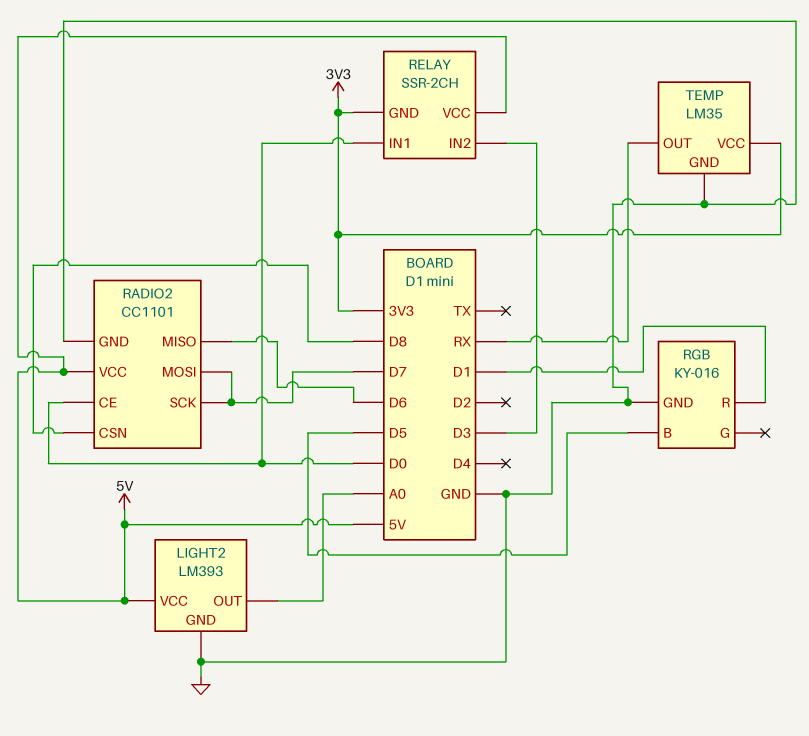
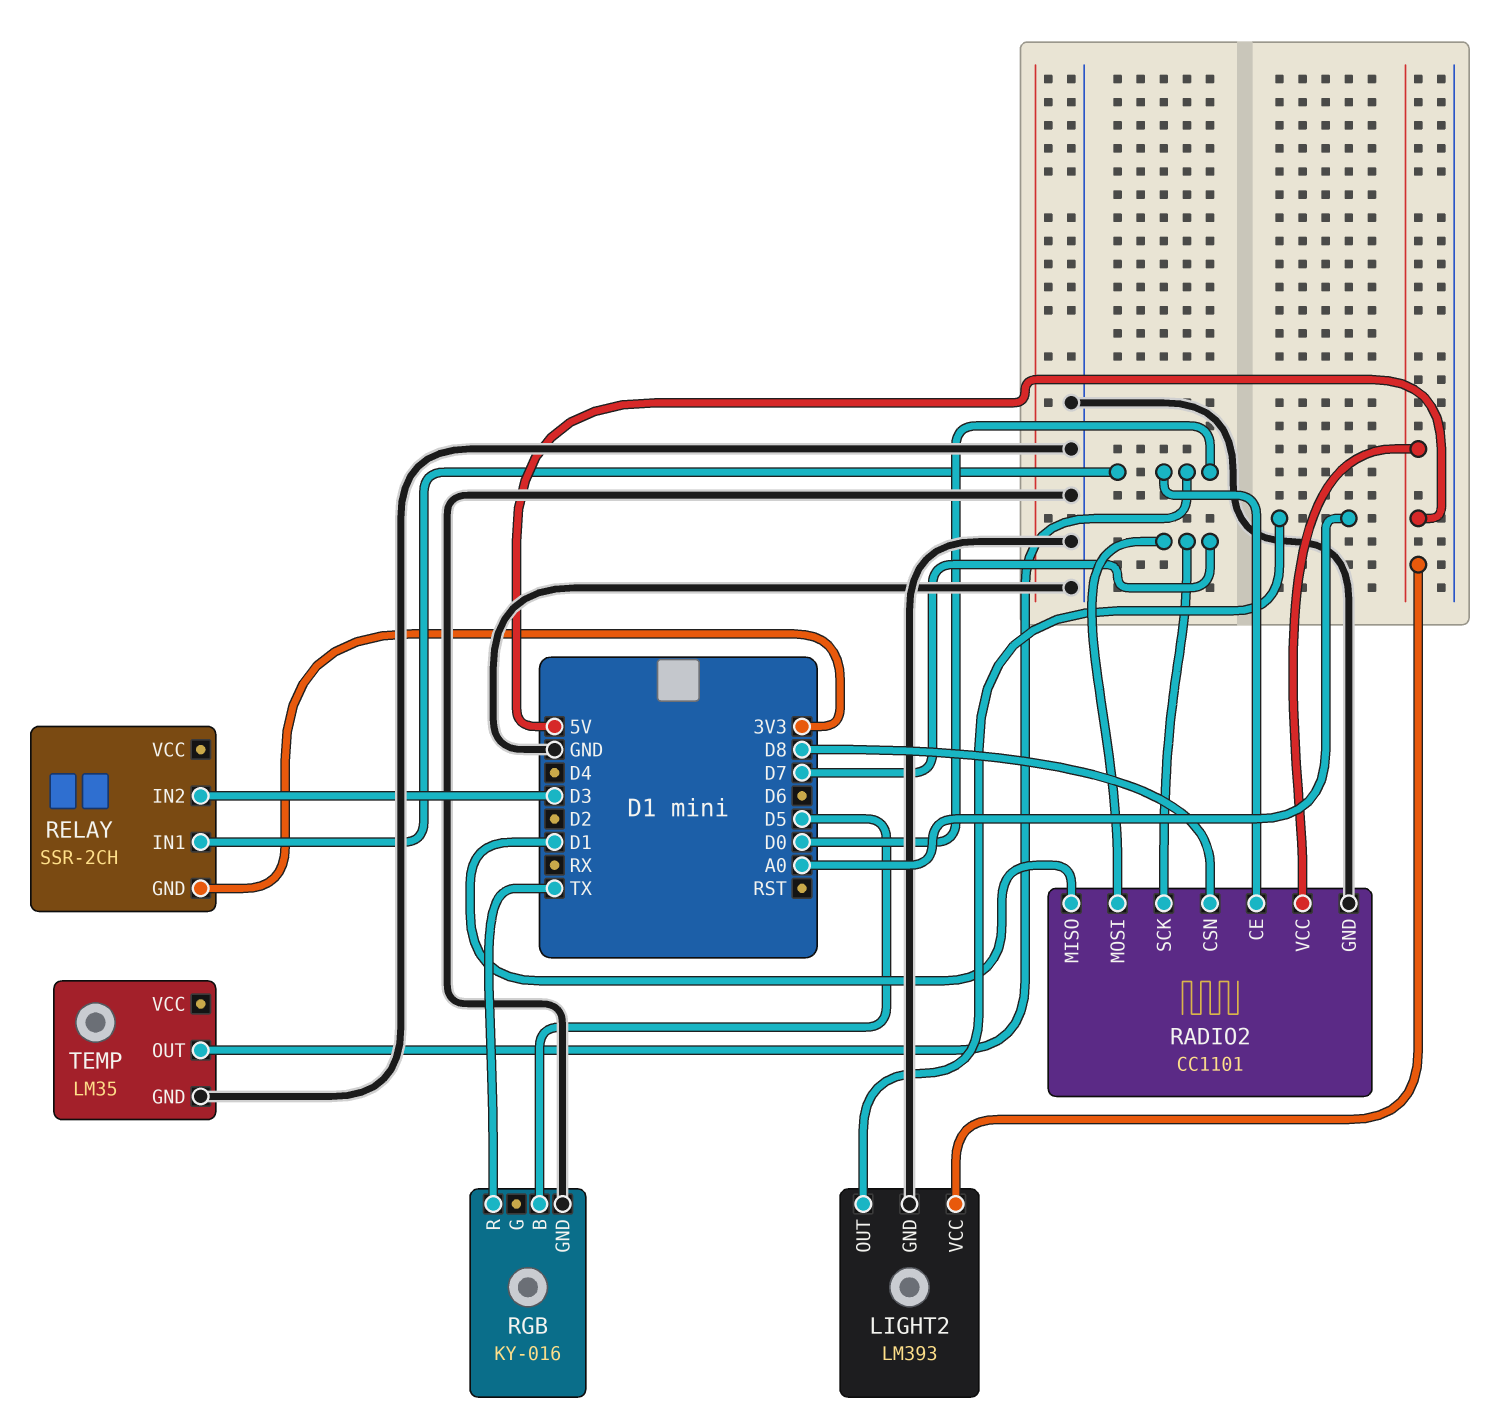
RADIO2 pin MISO: D6 -> D1
RELAY pin VCC: 5V -> none
RGB pin R: D1 -> TX
TEMP pin OUT: RX -> D0
TEMP pin VCC: 3V3 -> none

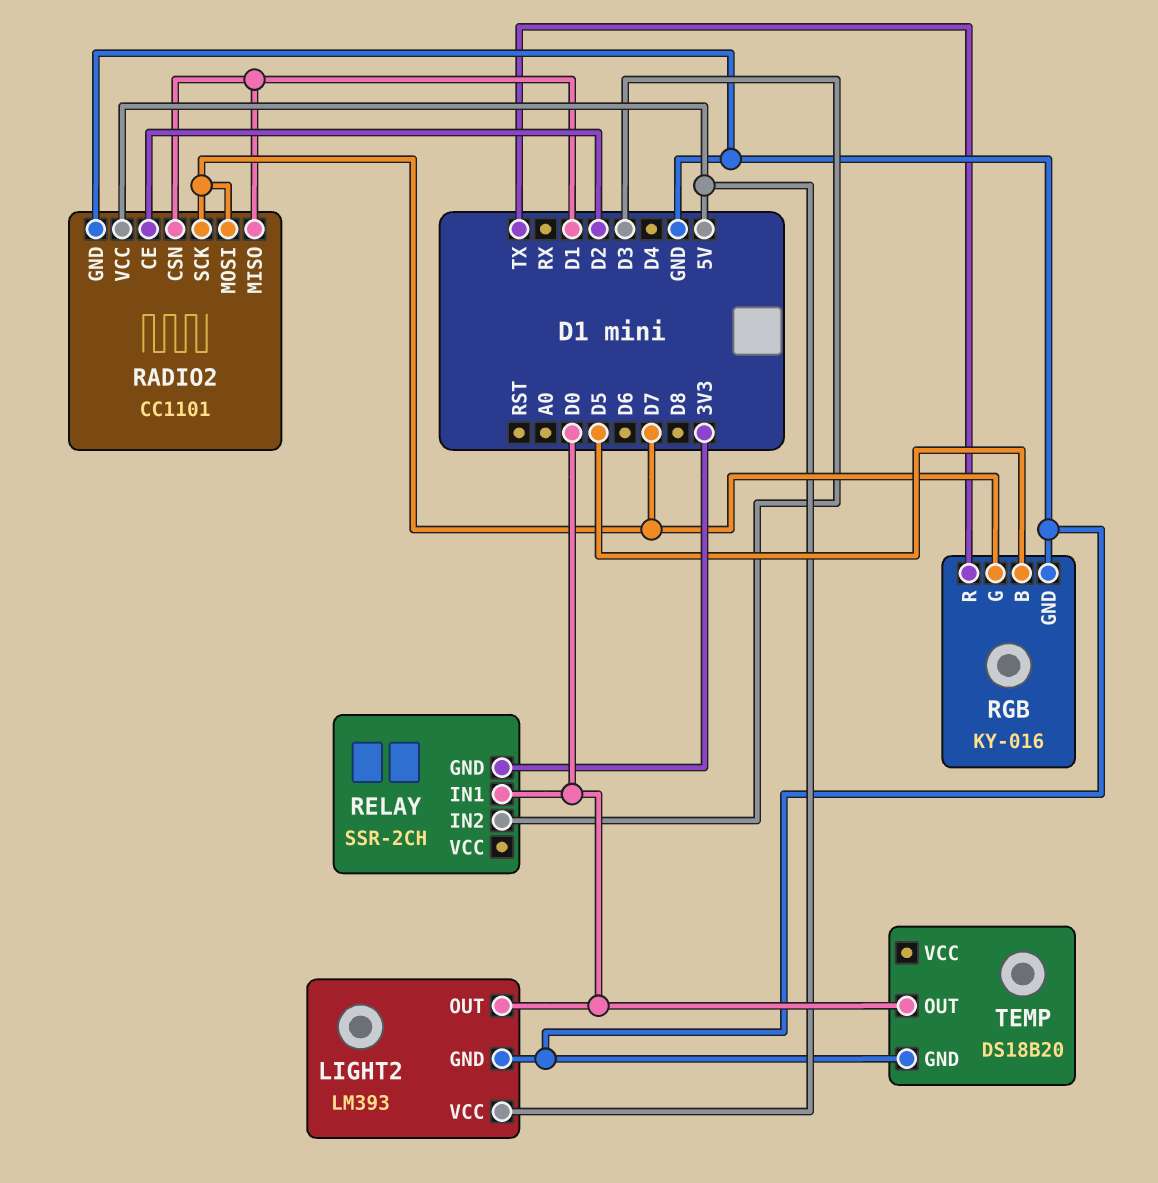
LIGHT2 pin OUT: A0 -> D0
RADIO2 pin CE: D0 -> D2
RADIO2 pin CSN: D8 -> D1
RGB pin G: none -> D7
TEMP: LM35 -> DS18B20

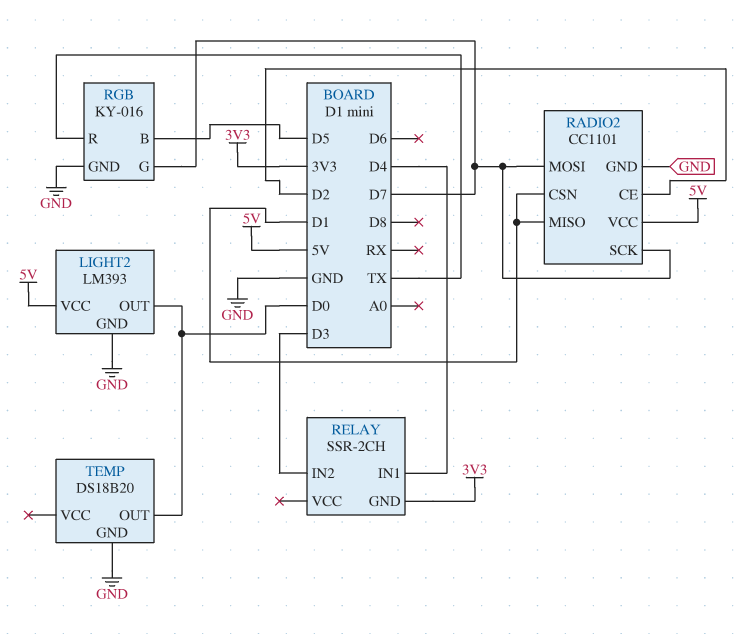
RELAY pin IN1: D0 -> D4

